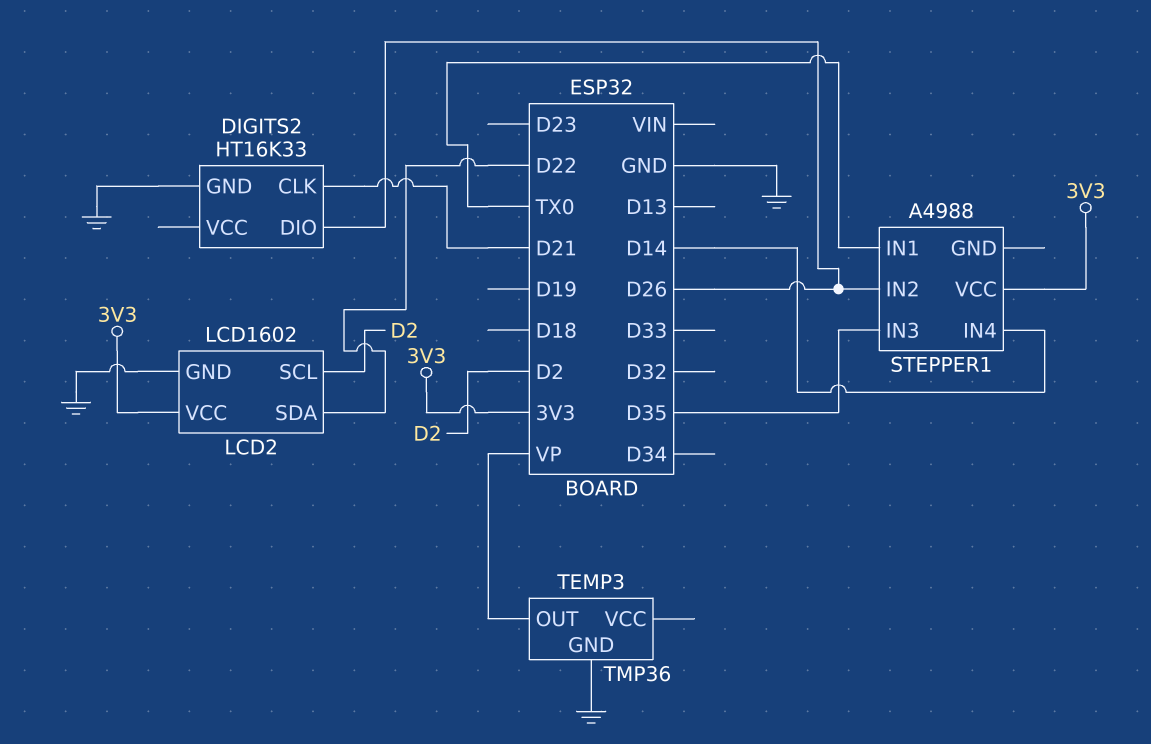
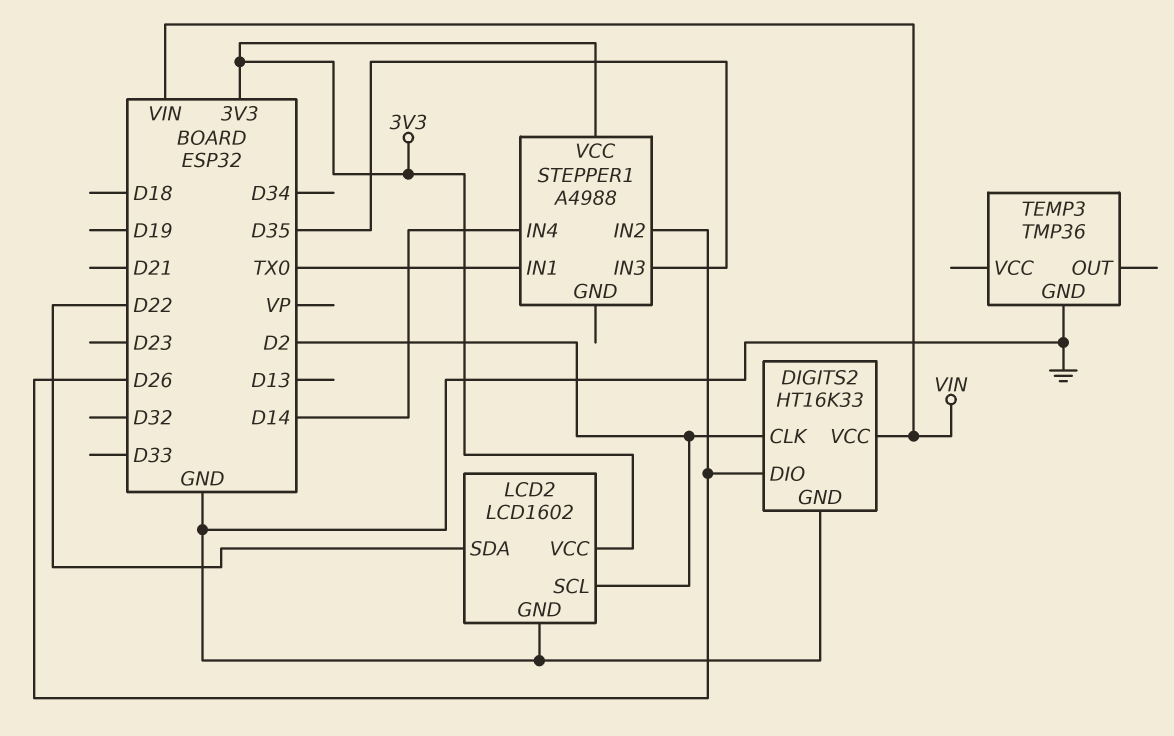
DIGITS2 pin CLK: D21 -> D2
DIGITS2 pin VCC: none -> VIN
TEMP3 pin OUT: VP -> none

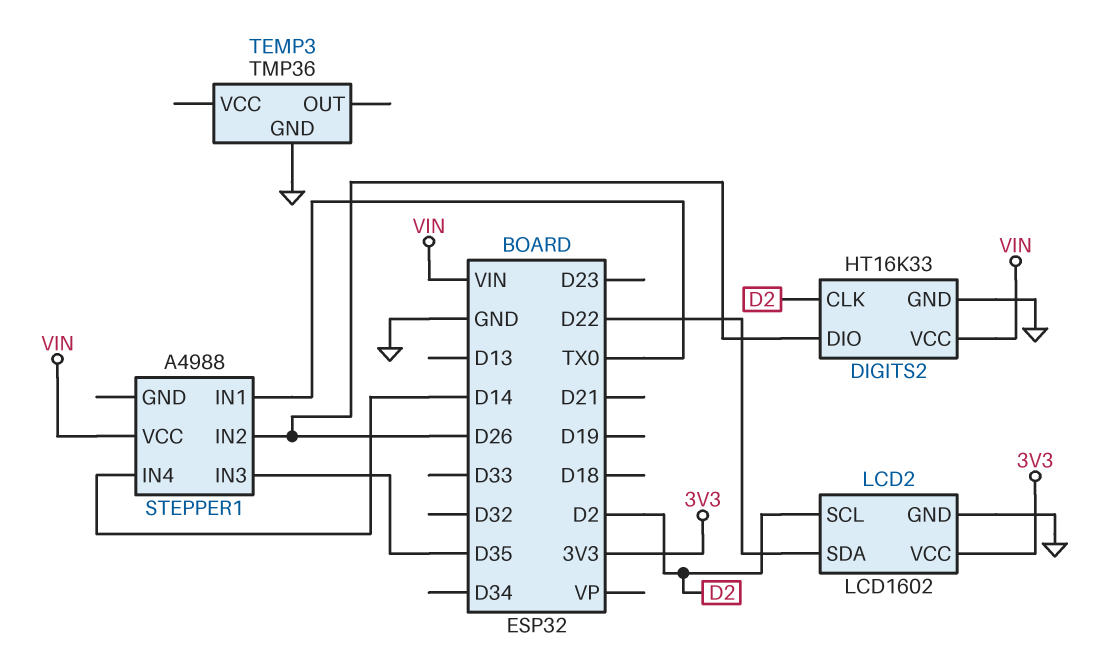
STEPPER1 pin VCC: 3V3 -> VIN

